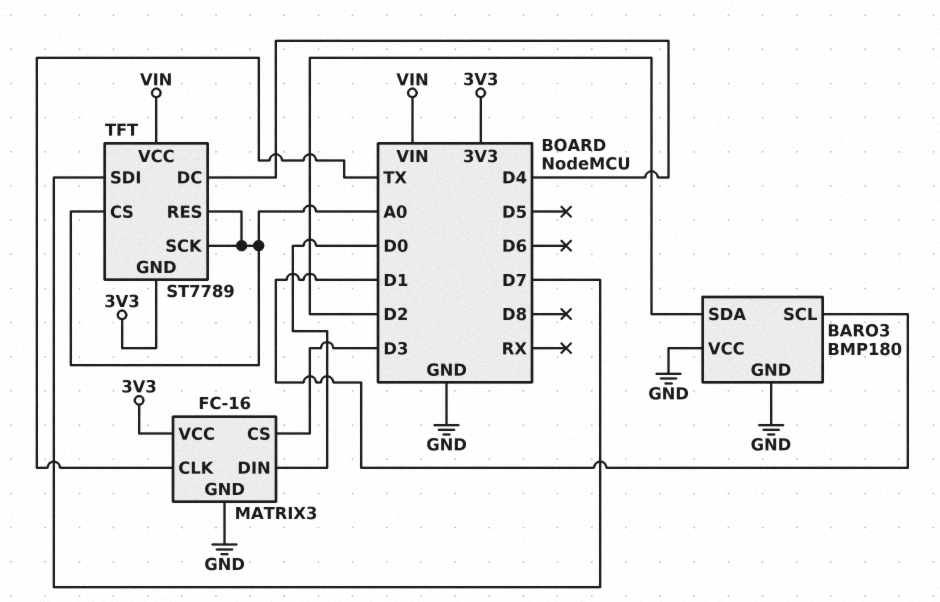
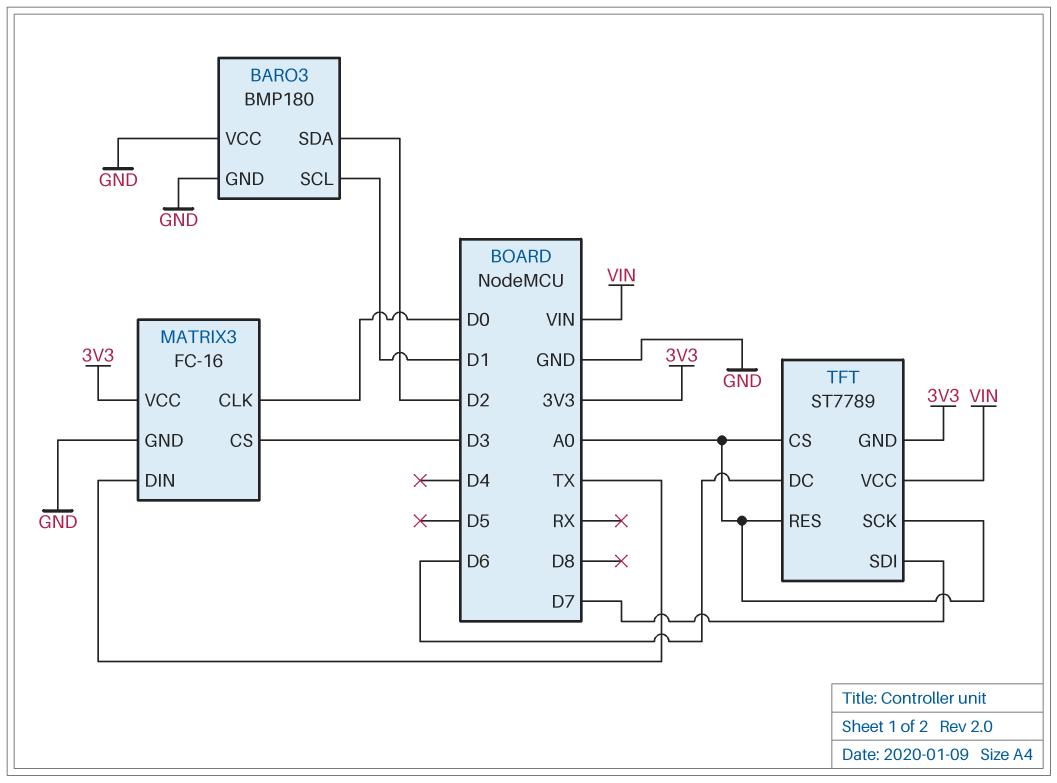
MATRIX3 pin CLK: TX -> D0
MATRIX3 pin DIN: D0 -> TX
TFT pin DC: D4 -> D6

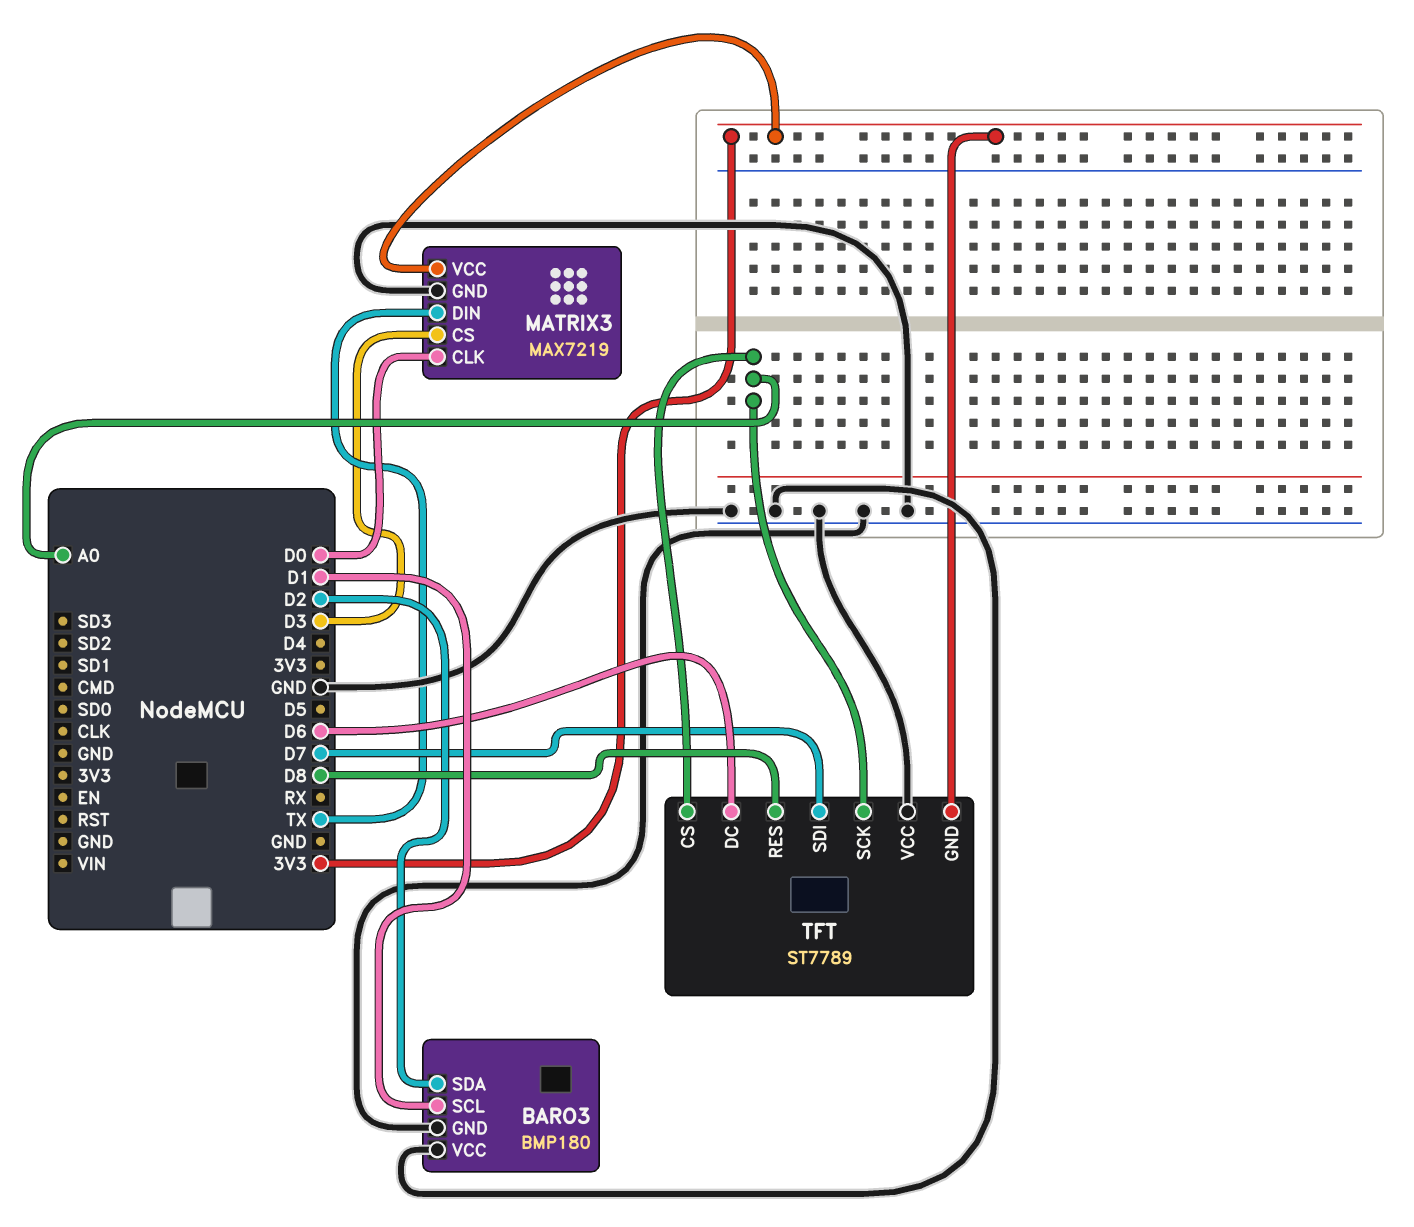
MATRIX3: FC-16 -> MAX7219
TFT pin RES: A0 -> D8
TFT pin VCC: VIN -> GND

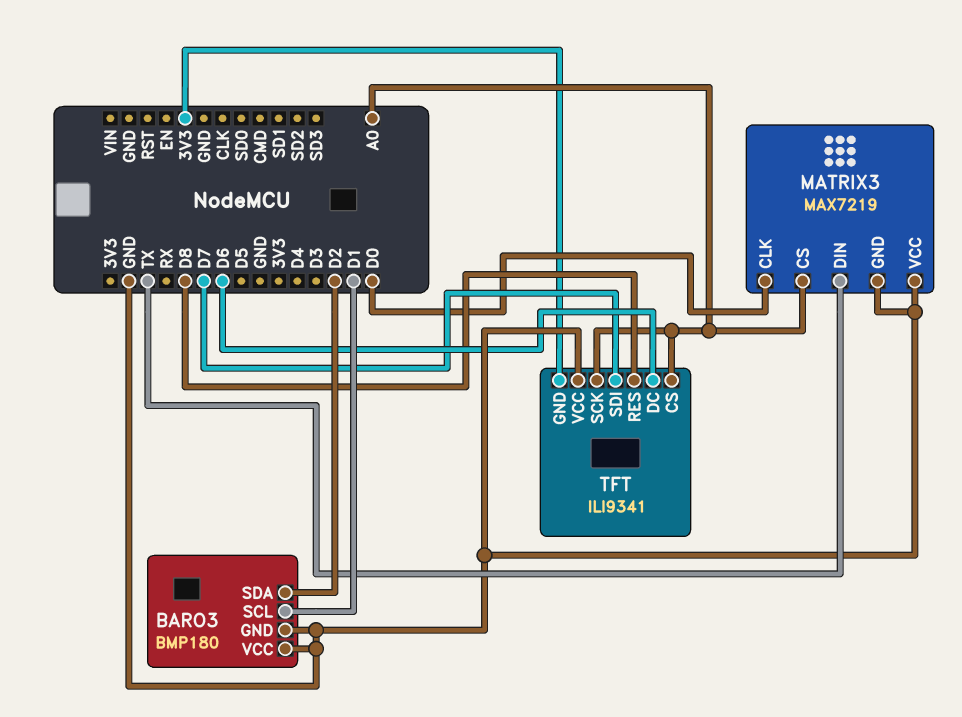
MATRIX3 pin CS: D3 -> A0
MATRIX3 pin VCC: 3V3 -> GND
TFT: ST7789 -> ILI9341

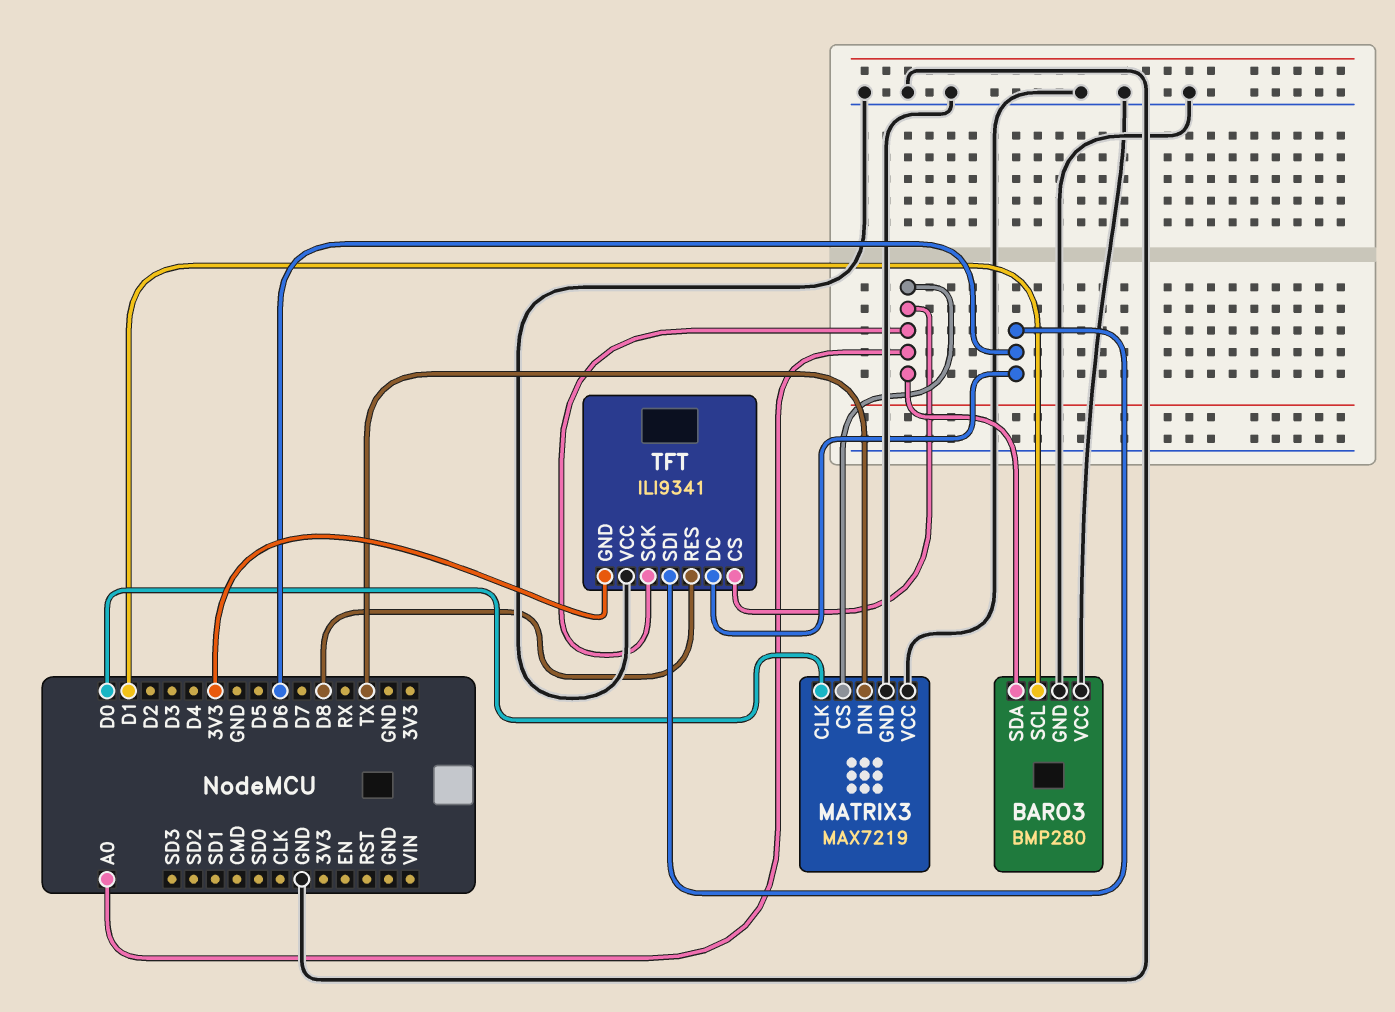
BARO3: BMP180 -> BMP280
BARO3 pin SDA: D2 -> A0
TFT pin SDI: D7 -> D6

